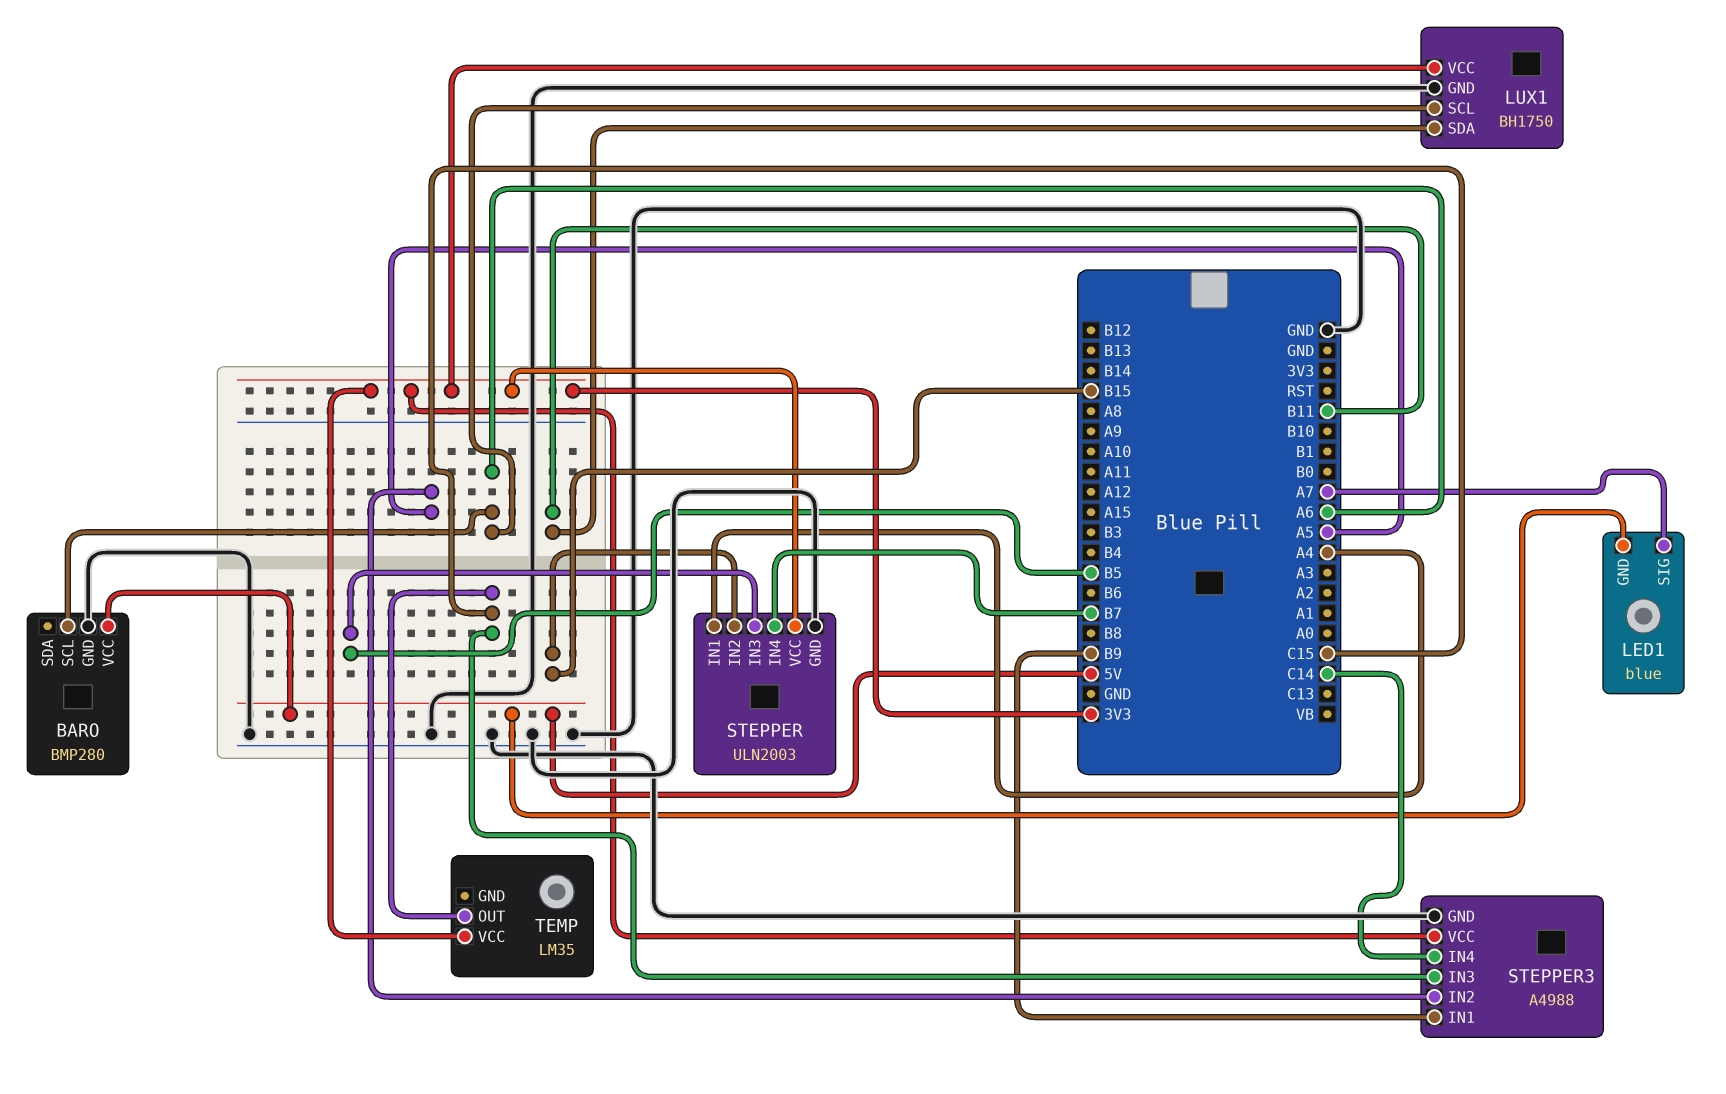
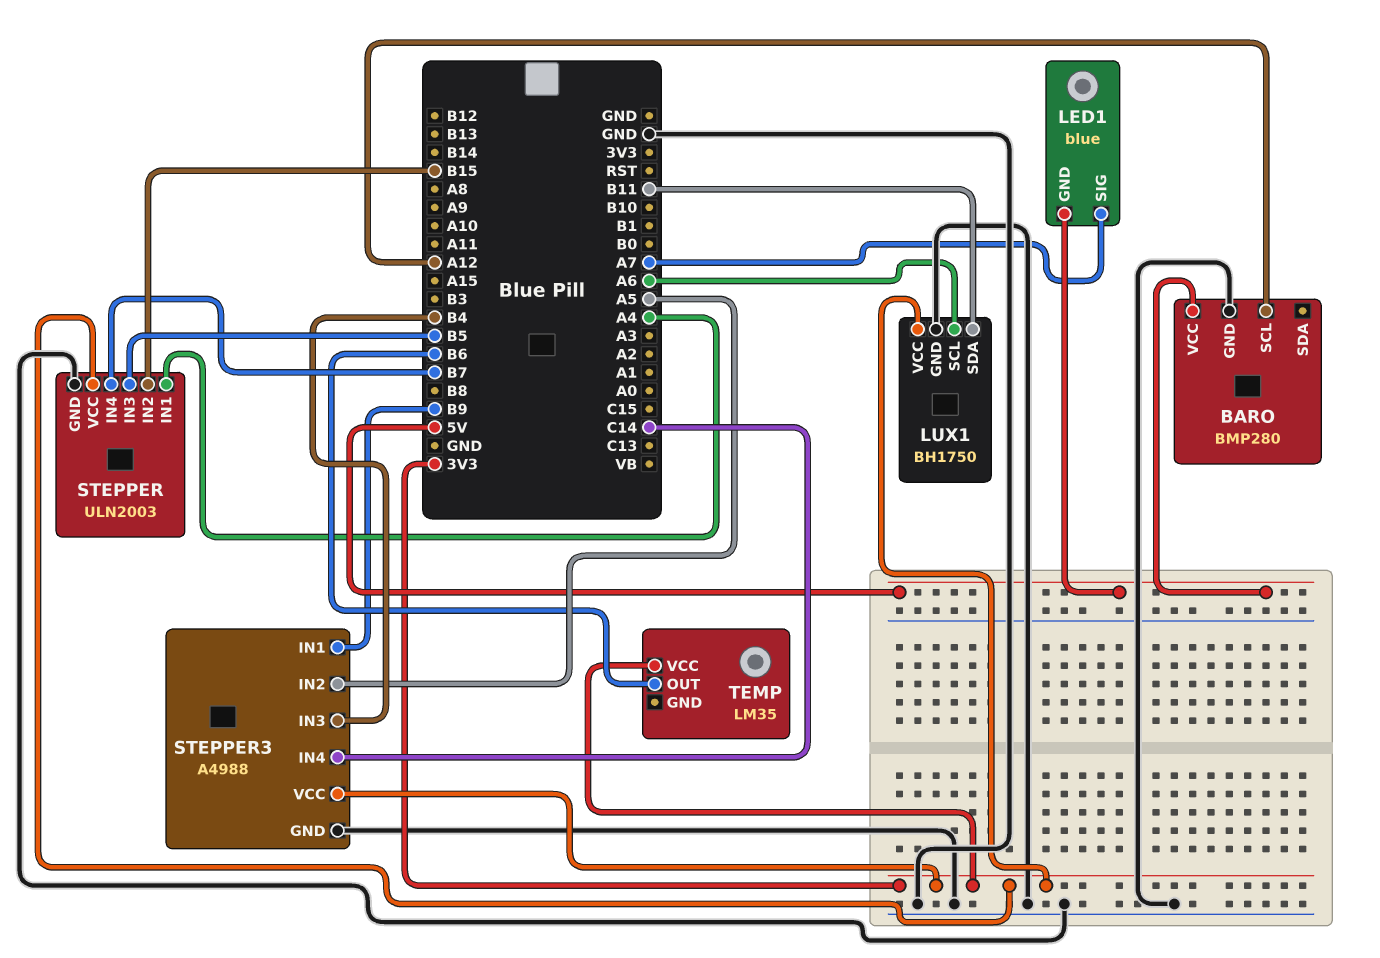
BARO pin SCL: A6 -> A12
STEPPER3 pin IN3: C15 -> B4
TEMP pin OUT: C15 -> B6

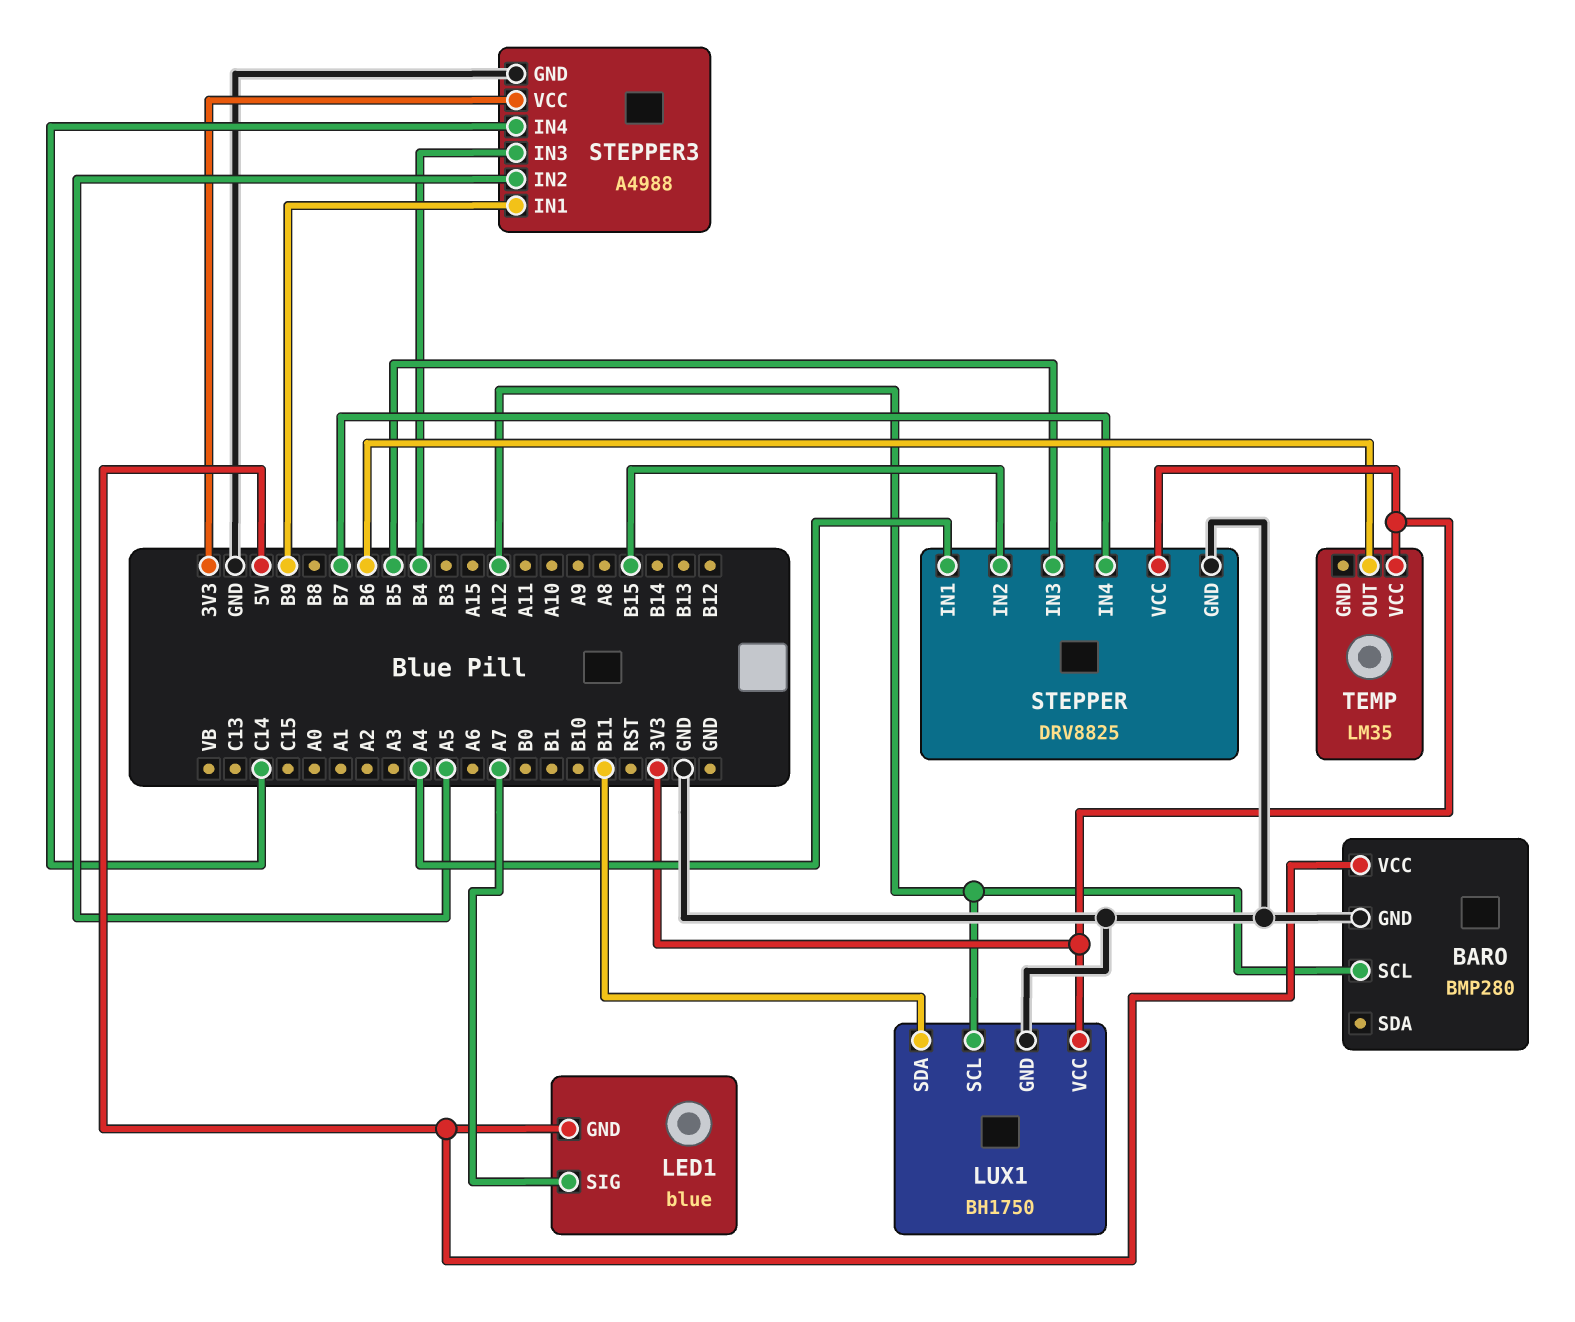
LUX1 pin SCL: A6 -> A12
STEPPER: ULN2003 -> DRV8825

